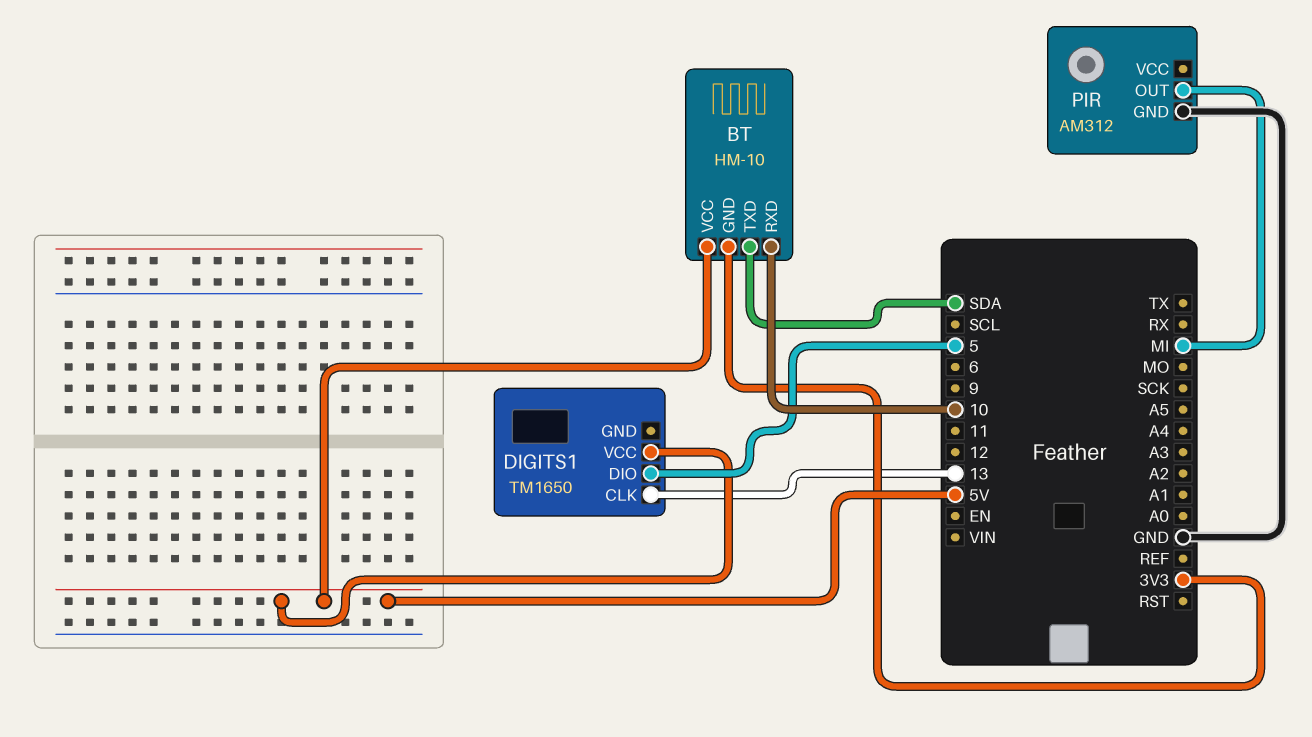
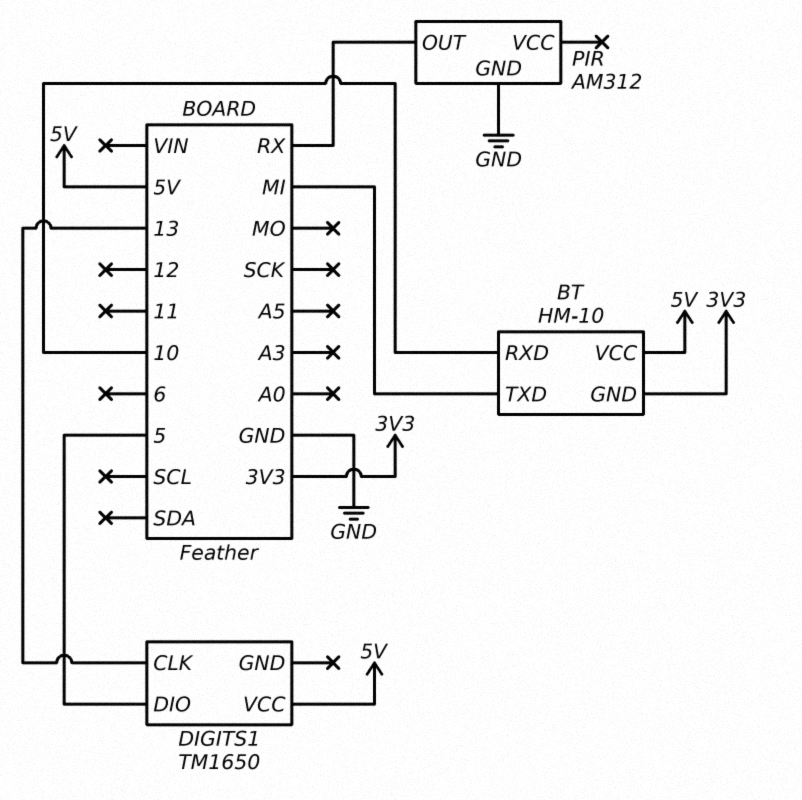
BT pin TXD: SDA -> MI
PIR pin OUT: MI -> RX

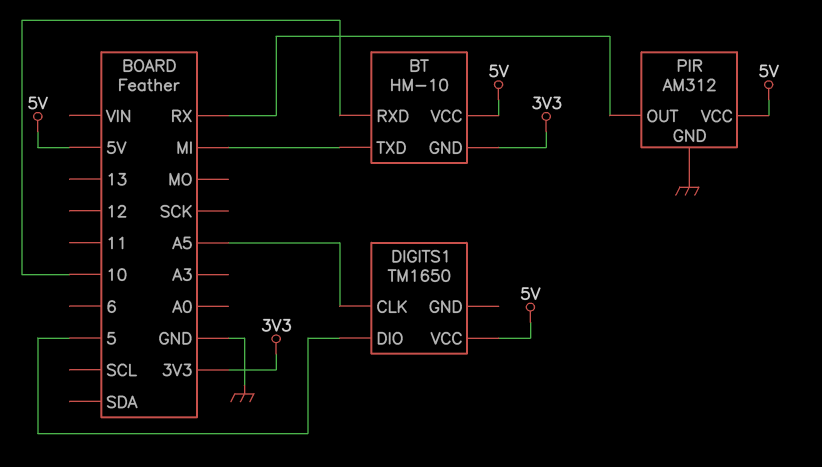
DIGITS1 pin CLK: 13 -> A5
PIR pin VCC: none -> 5V

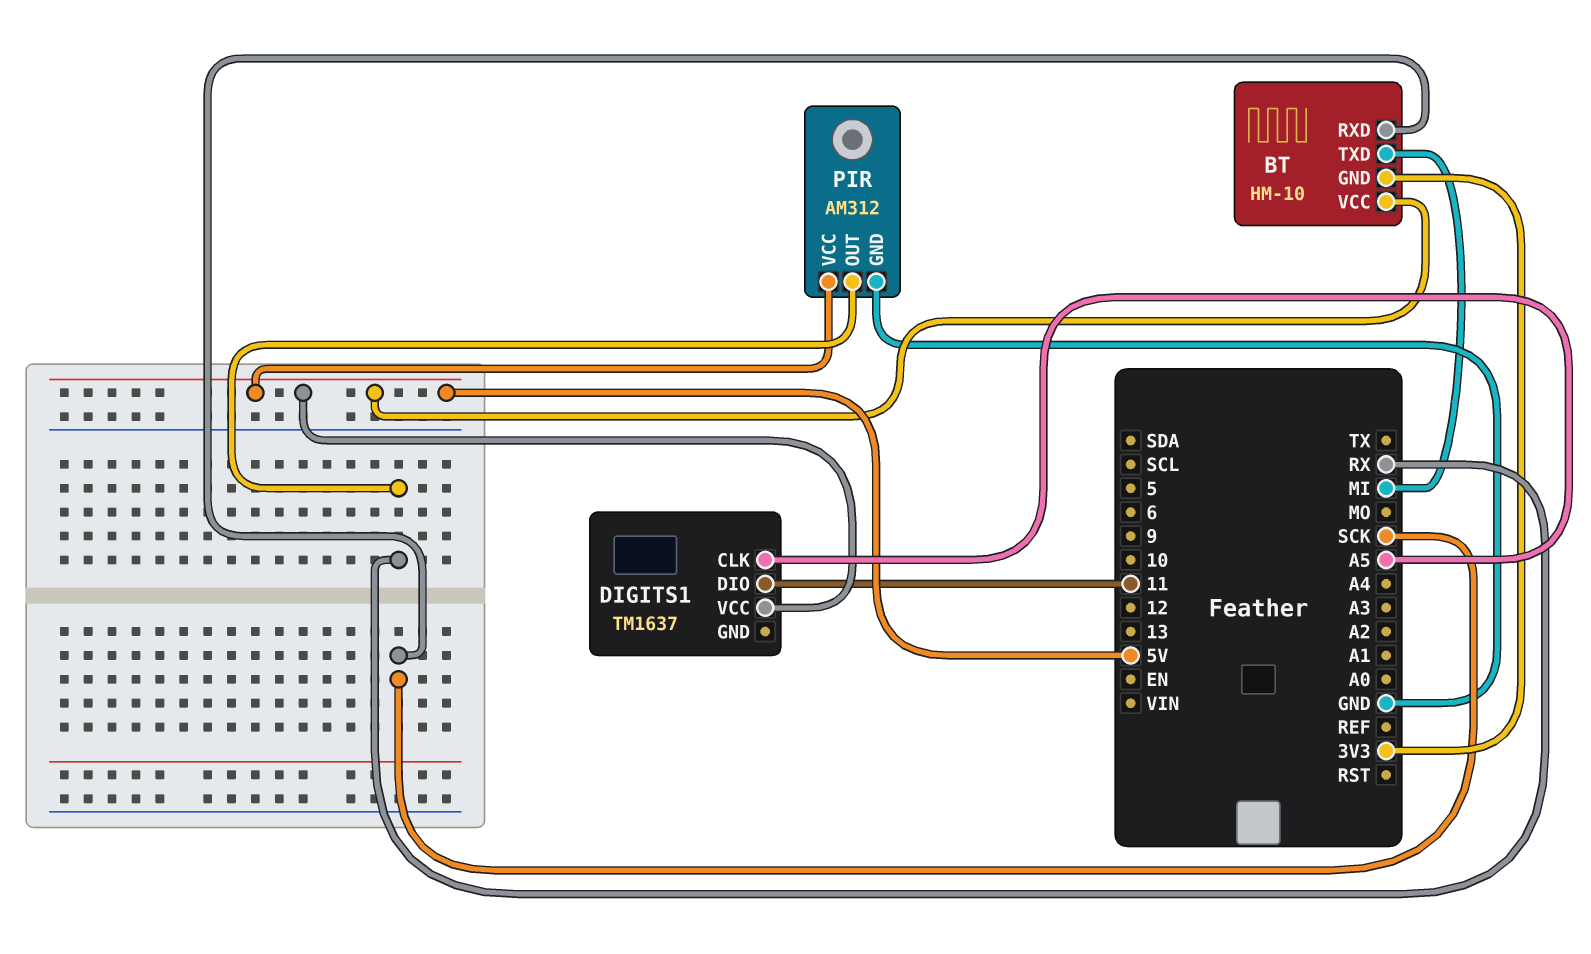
BT pin RXD: 10 -> SCK
DIGITS1: TM1650 -> TM1637
DIGITS1 pin DIO: 5 -> 11

